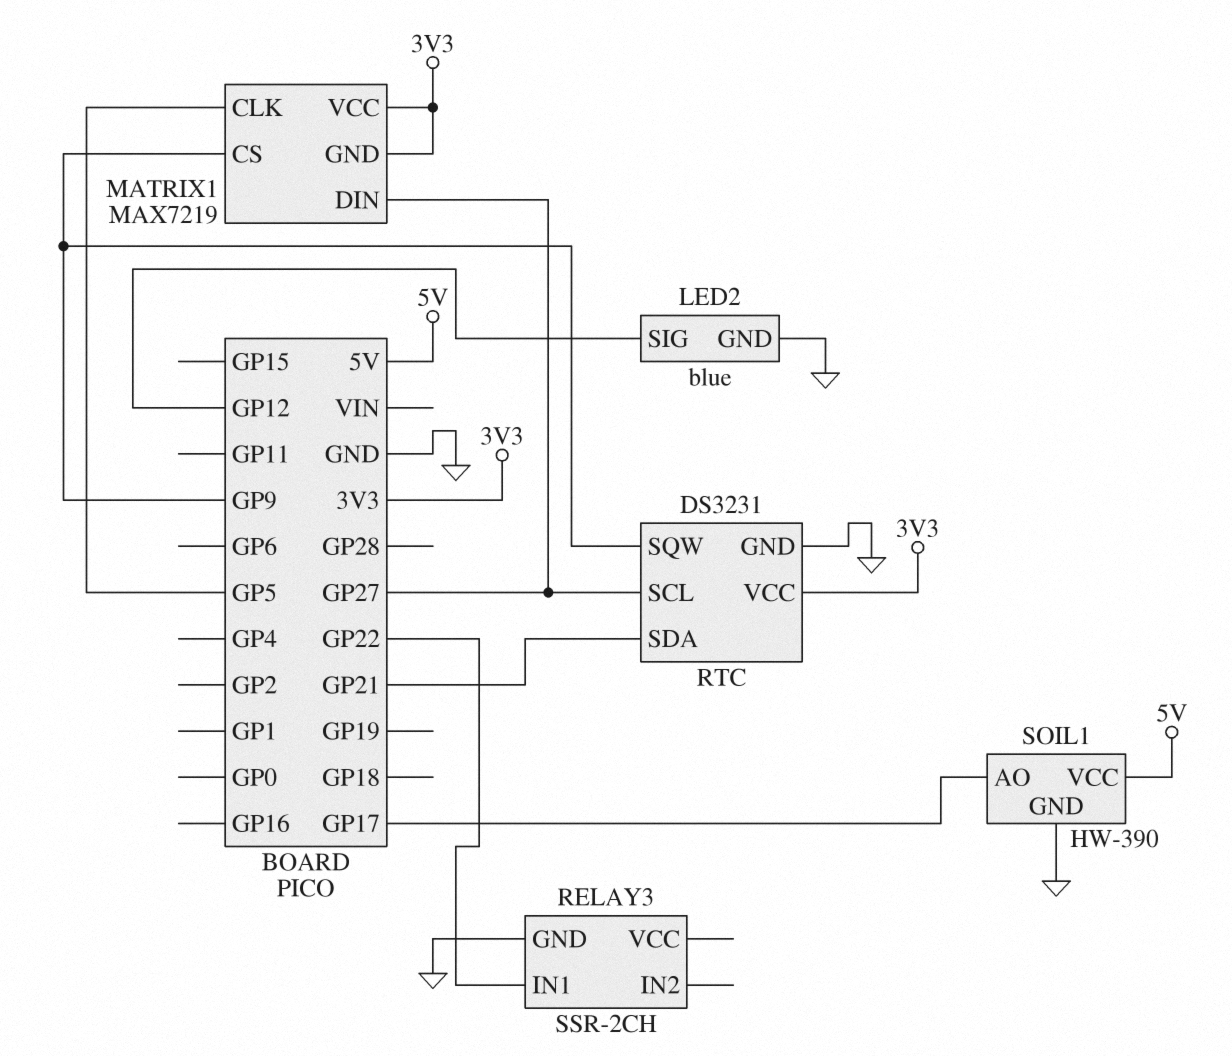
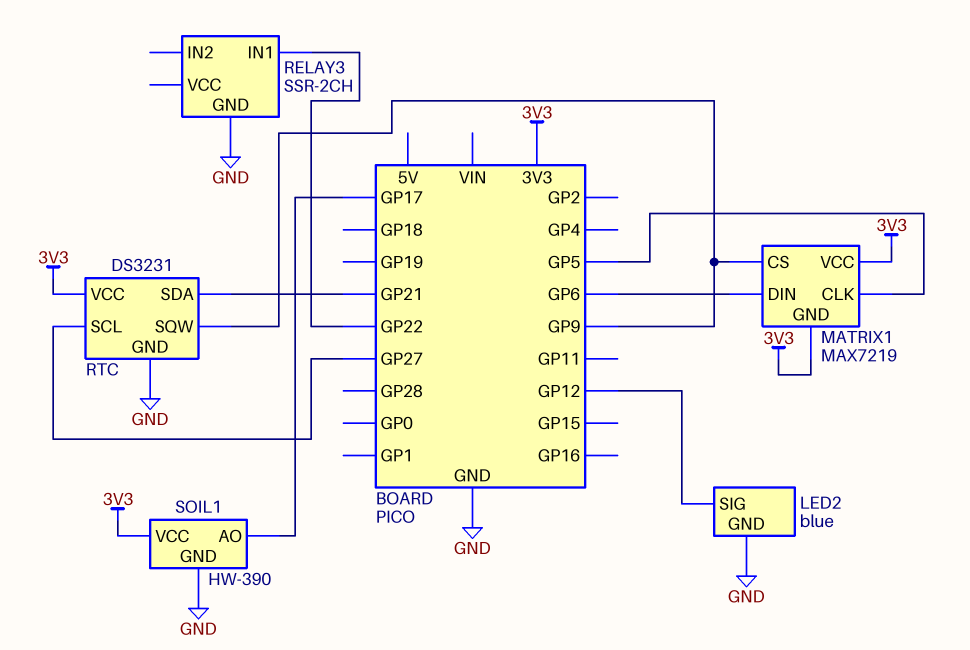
MATRIX1 pin DIN: GP27 -> GP6
SOIL1 pin VCC: 5V -> 3V3

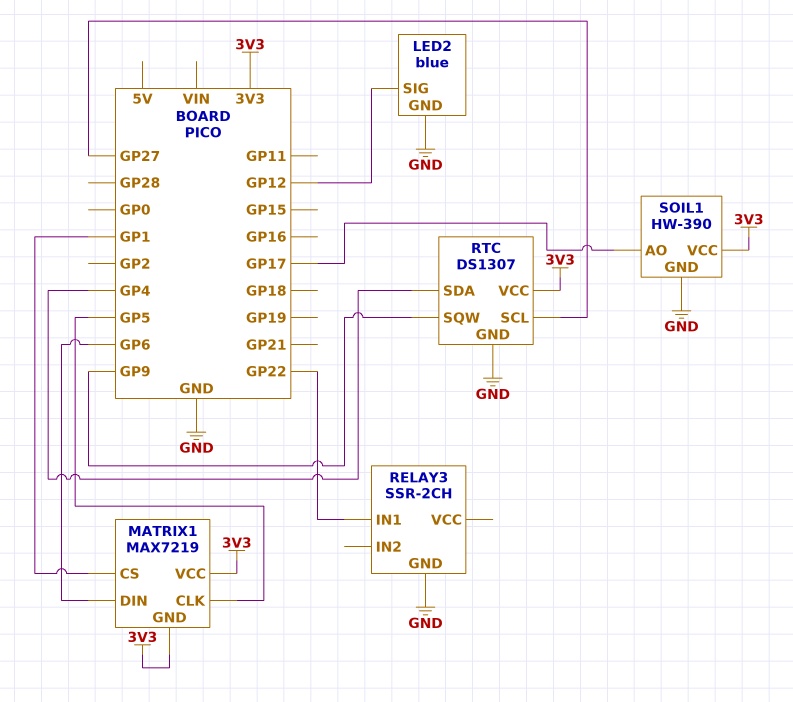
MATRIX1 pin CS: GP9 -> GP1
RTC: DS3231 -> DS1307
RTC pin SDA: GP21 -> GP4

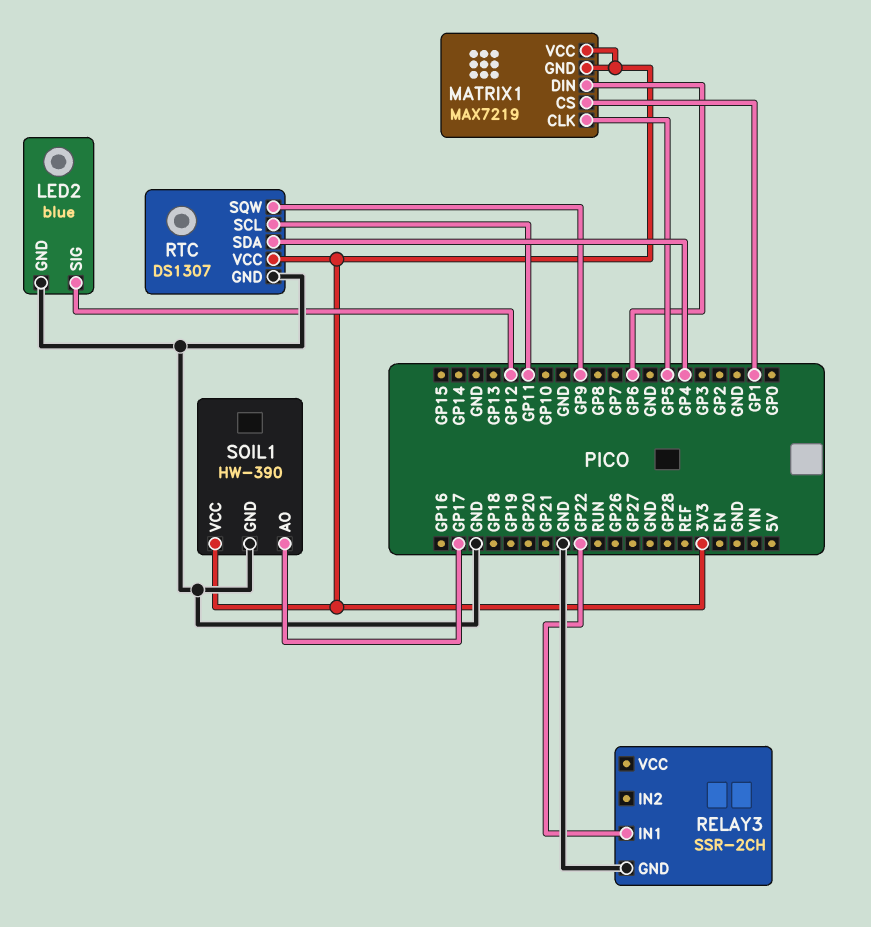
RTC pin SCL: GP27 -> GP11

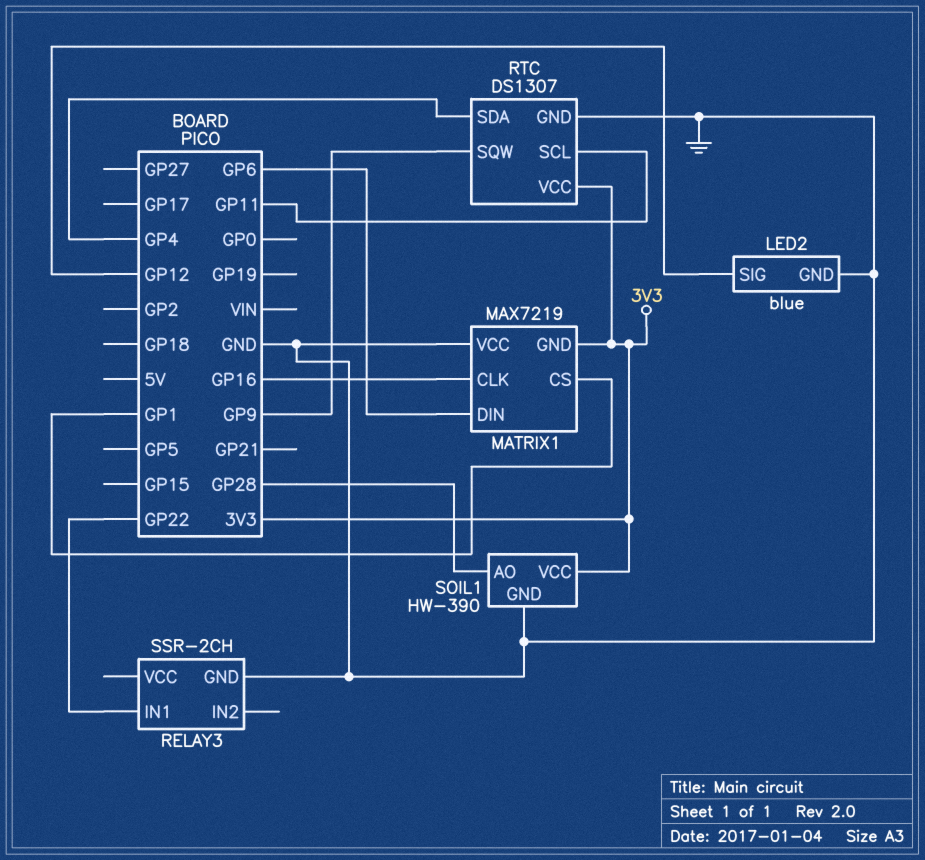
MATRIX1 pin CLK: GP5 -> GP16
MATRIX1 pin VCC: 3V3 -> GND
SOIL1 pin AO: GP17 -> GP28

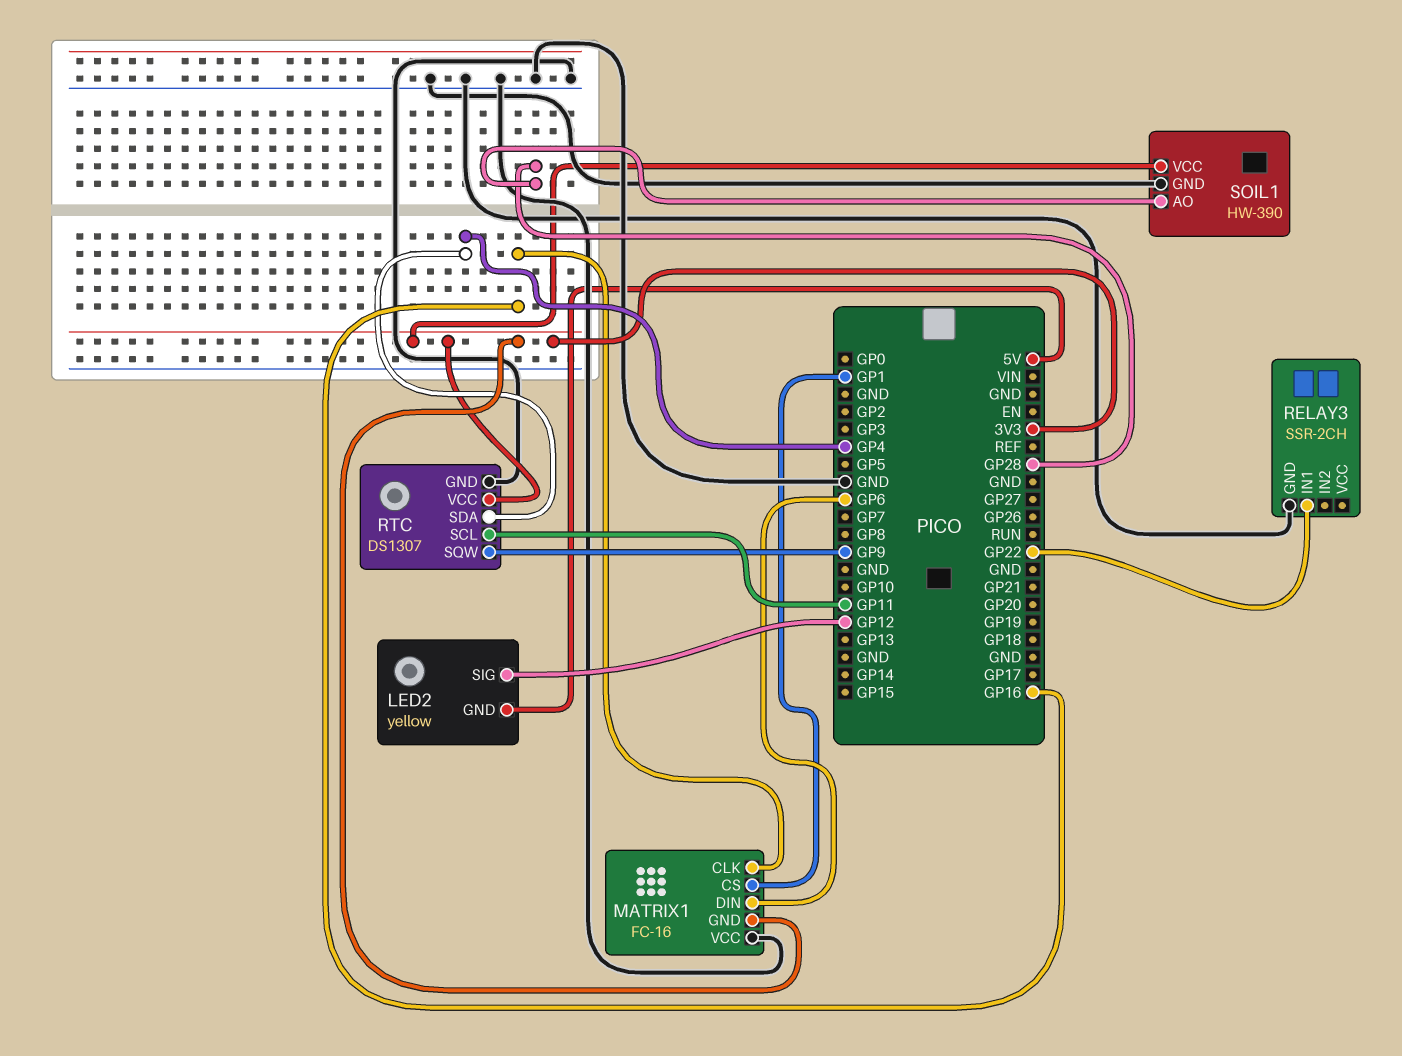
LED2: blue -> yellow
LED2 pin GND: GND -> 5V
MATRIX1: MAX7219 -> FC-16

